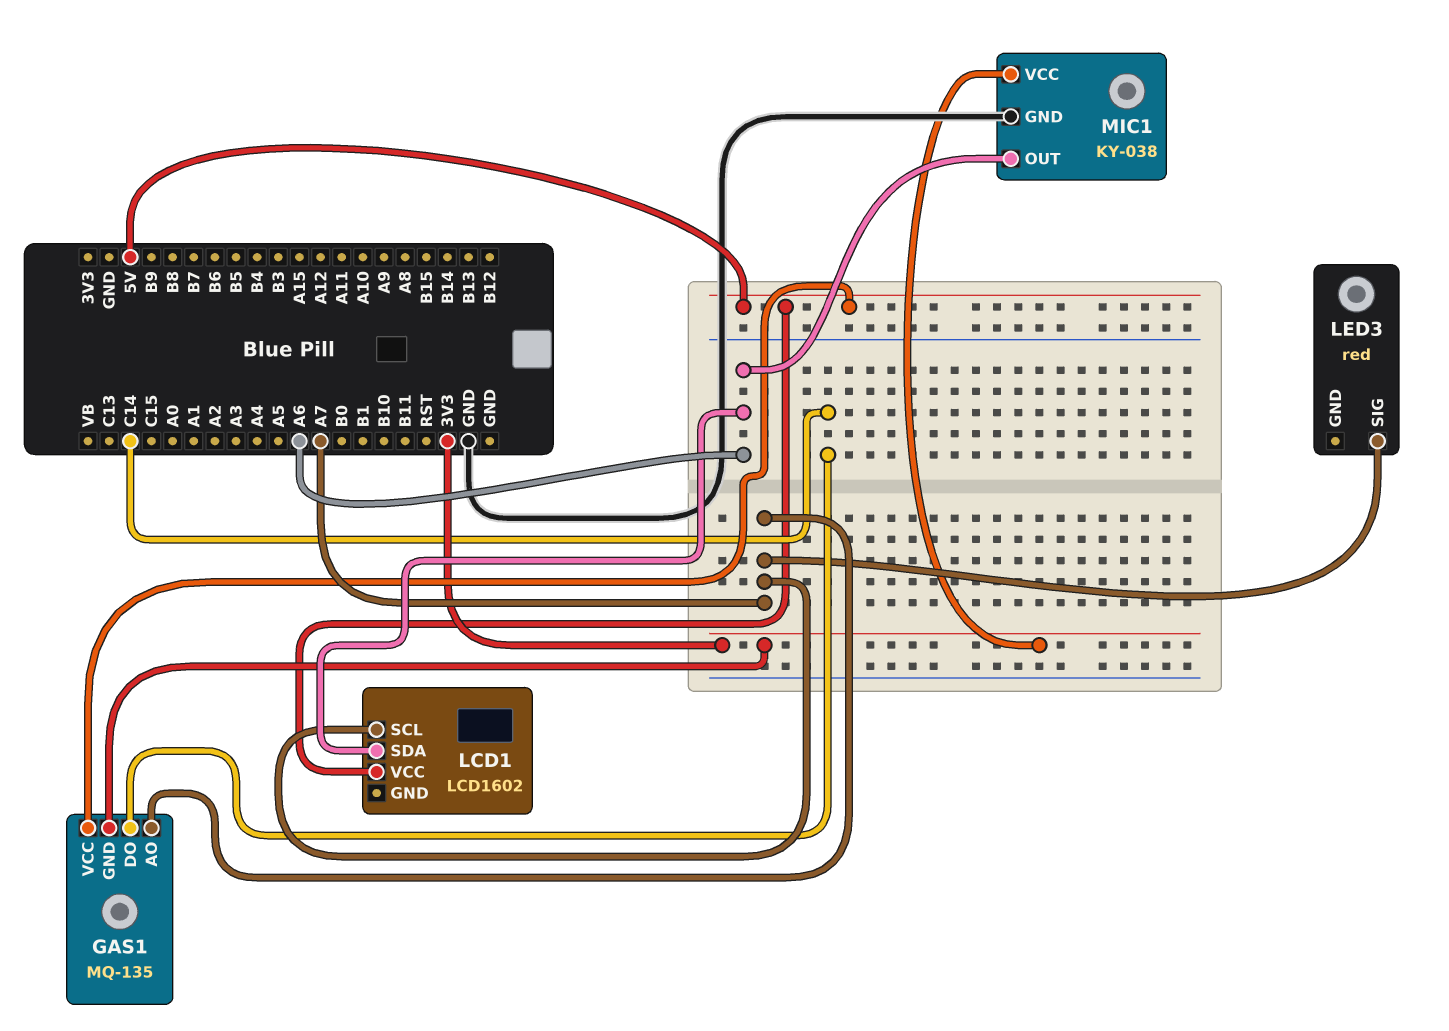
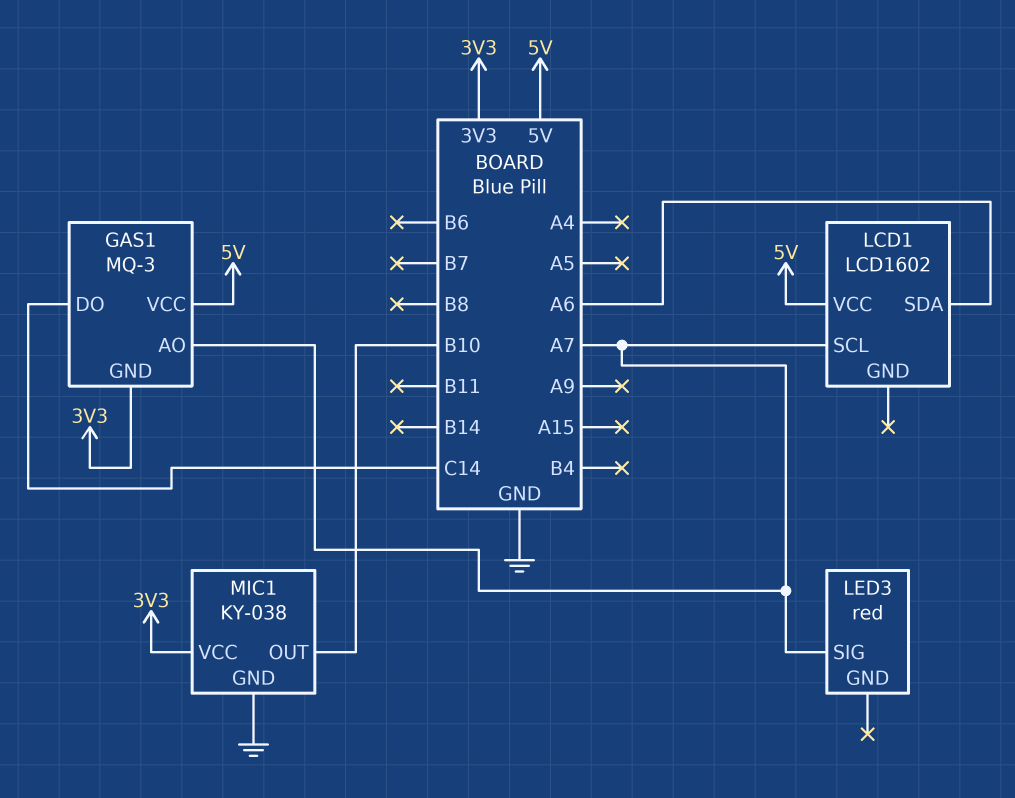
GAS1: MQ-135 -> MQ-3
MIC1 pin OUT: A6 -> B10

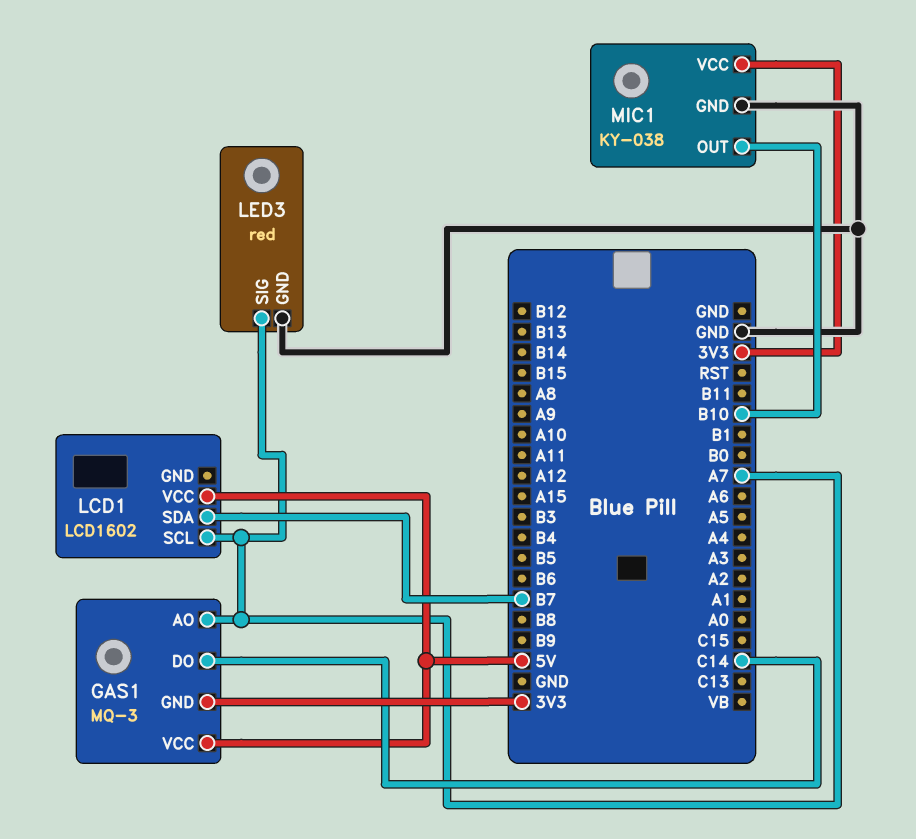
LCD1 pin SDA: A6 -> B7
LED3 pin GND: none -> GND

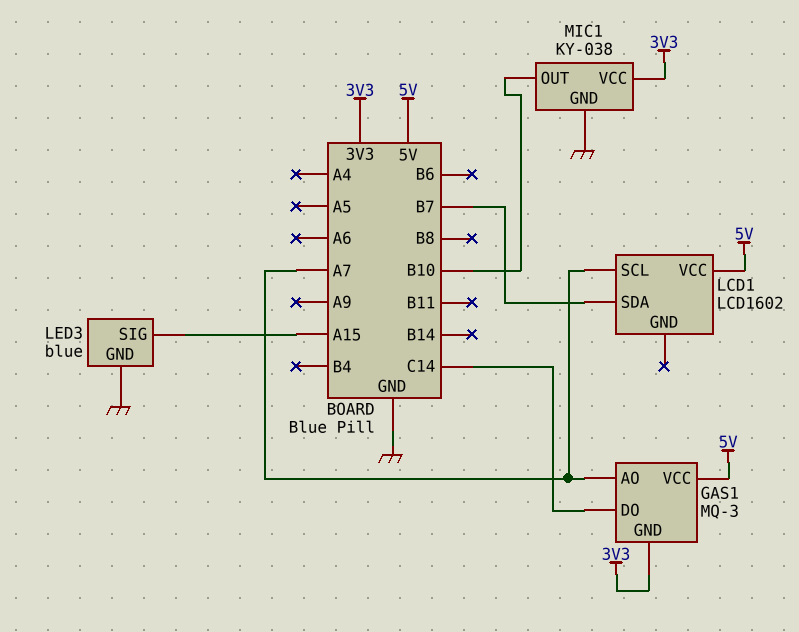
LED3: red -> blue
LED3 pin SIG: A7 -> A15

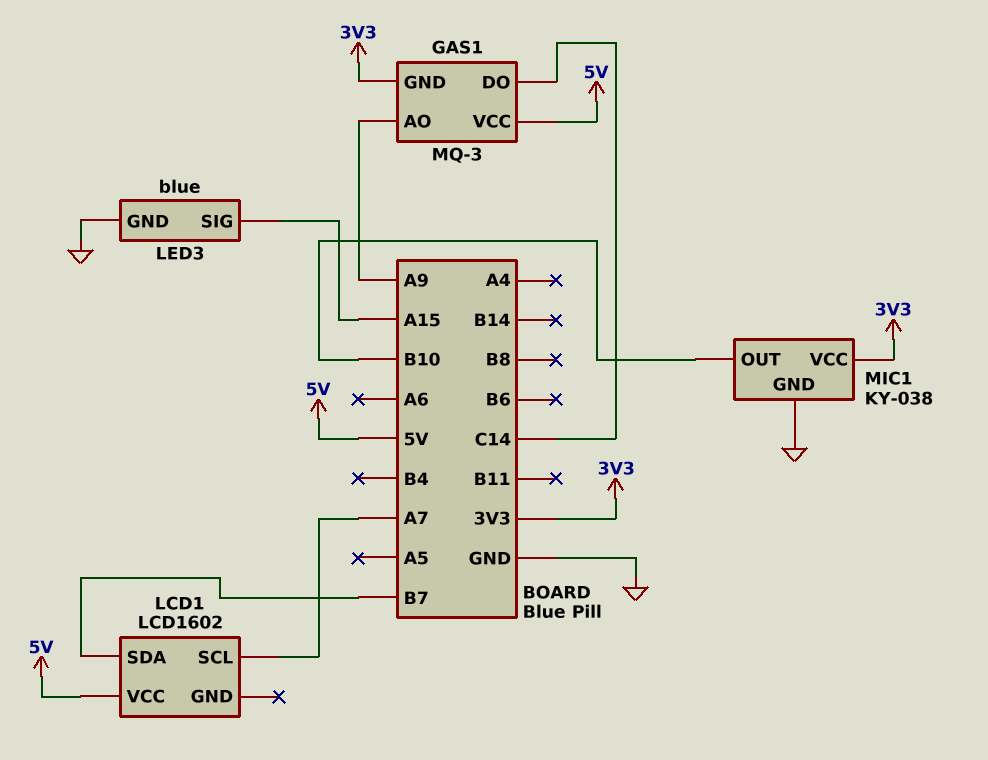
GAS1 pin AO: A7 -> A9

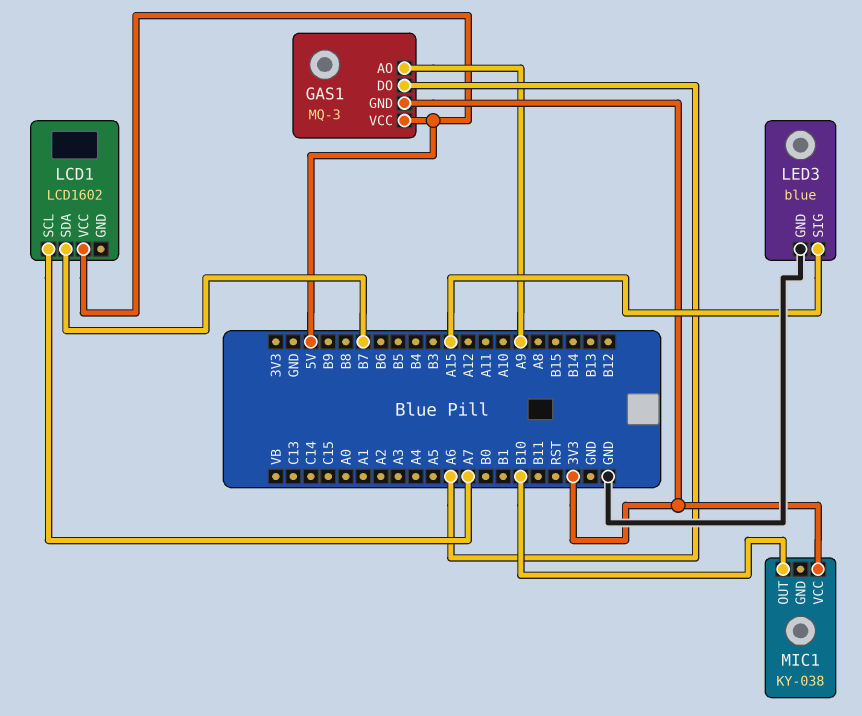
GAS1 pin DO: C14 -> A6
MIC1 pin GND: GND -> none

